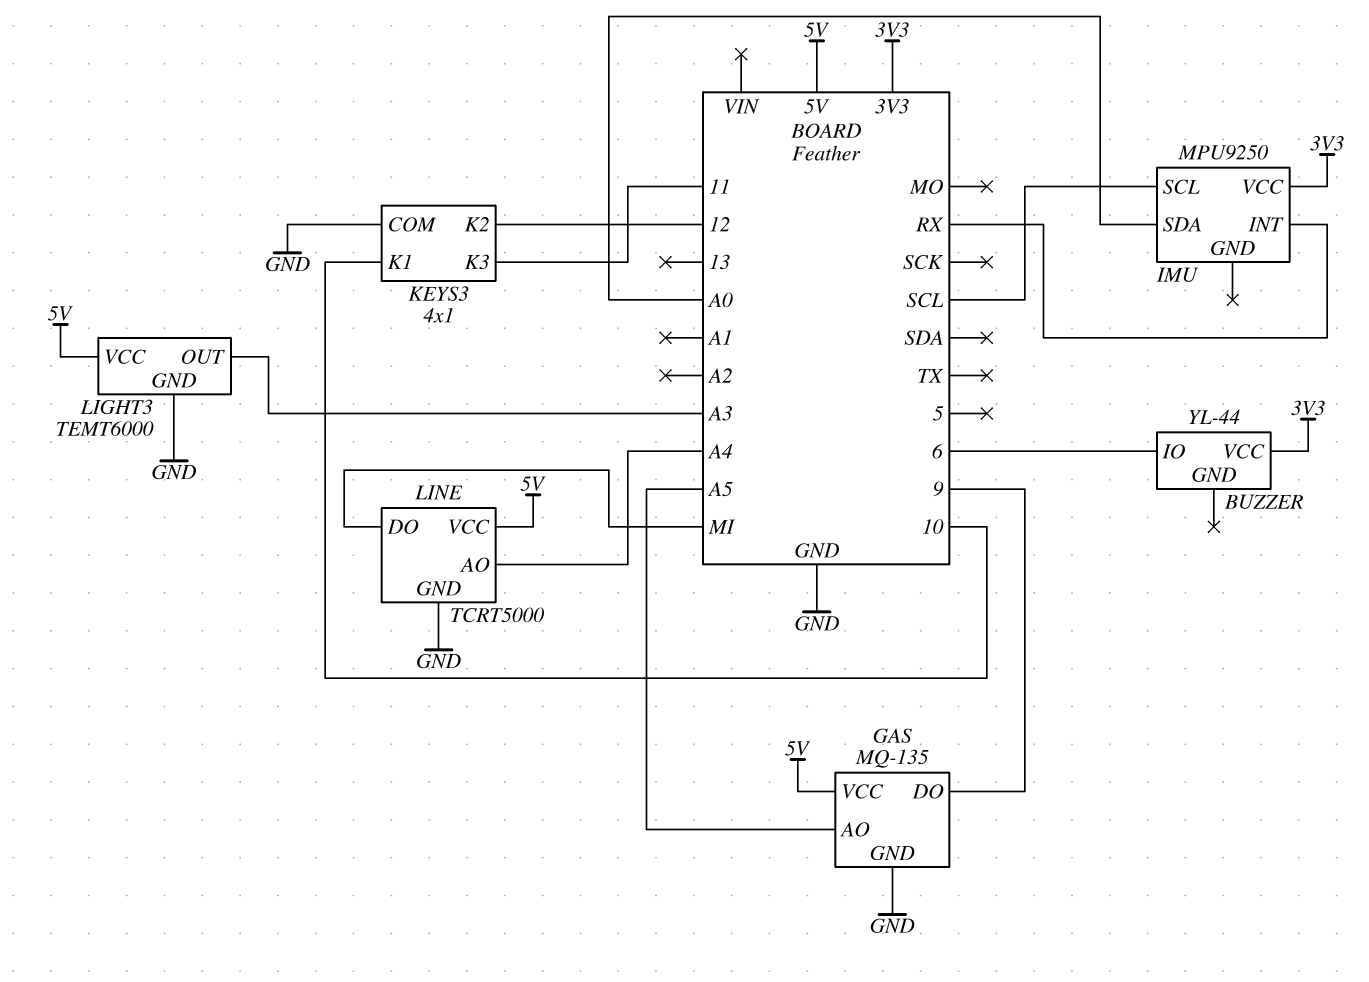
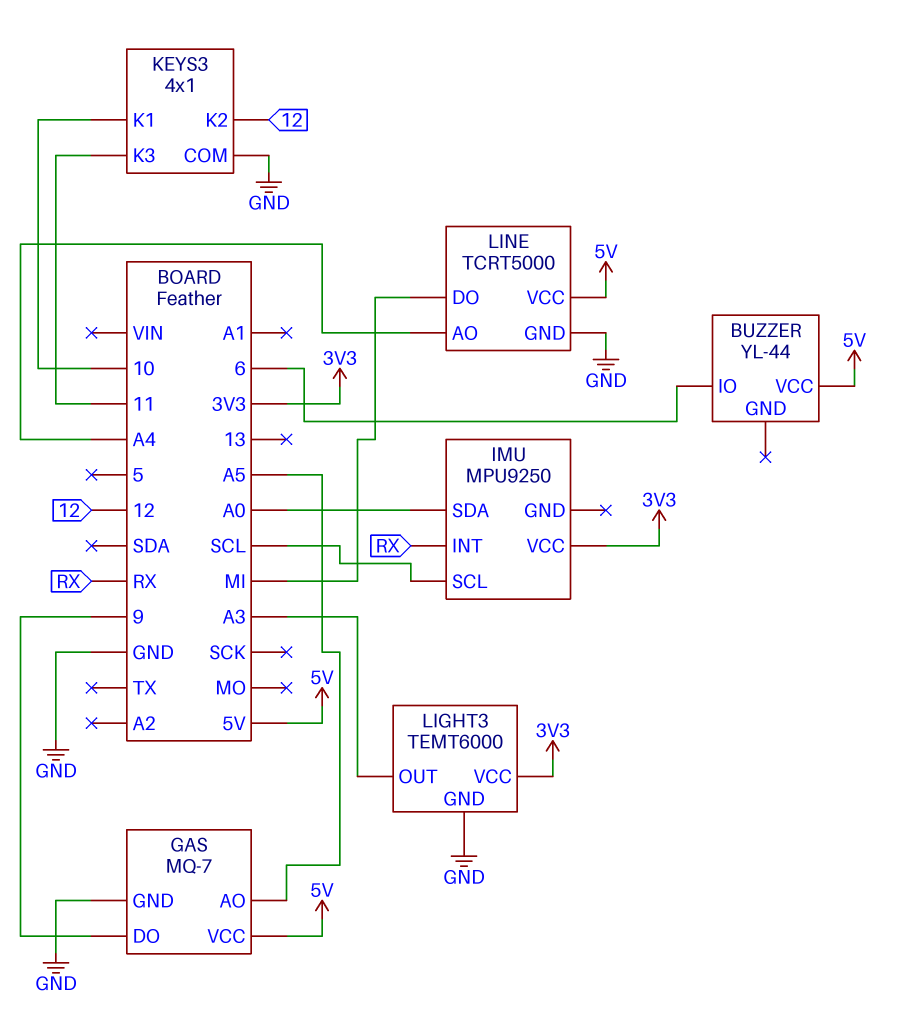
BUZZER pin VCC: 3V3 -> 5V
GAS: MQ-135 -> MQ-7
LIGHT3 pin VCC: 5V -> 3V3

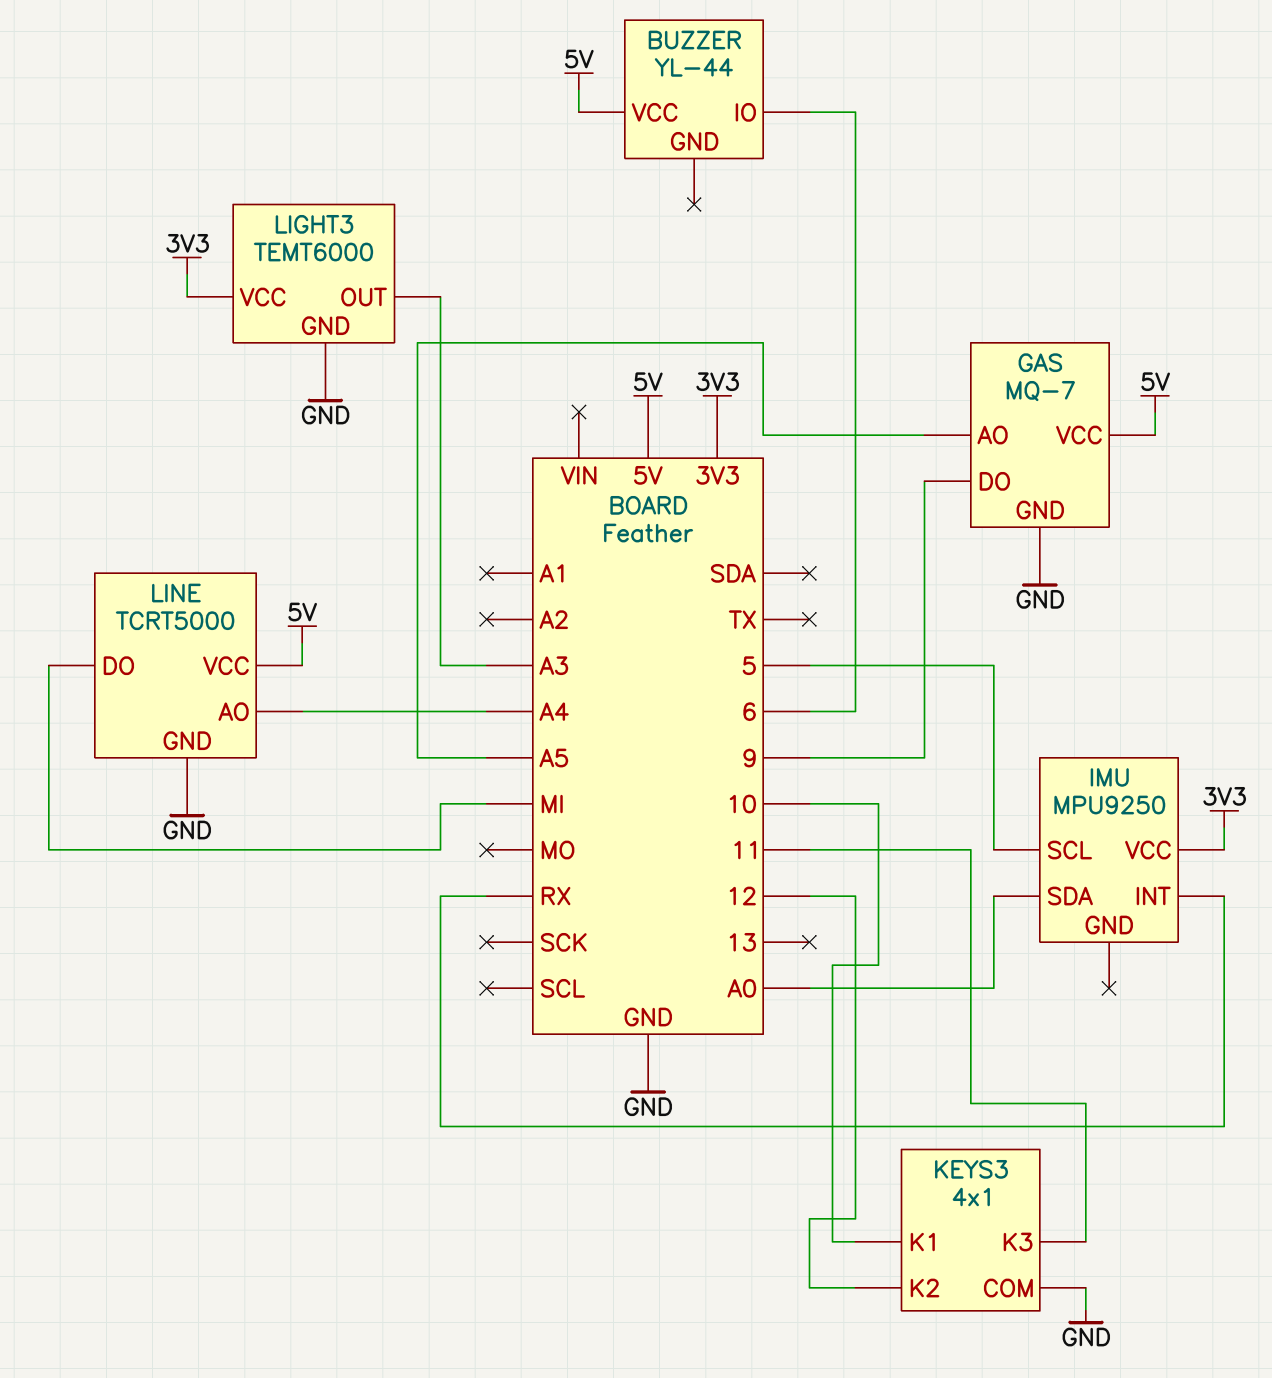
IMU pin SCL: SCL -> 5

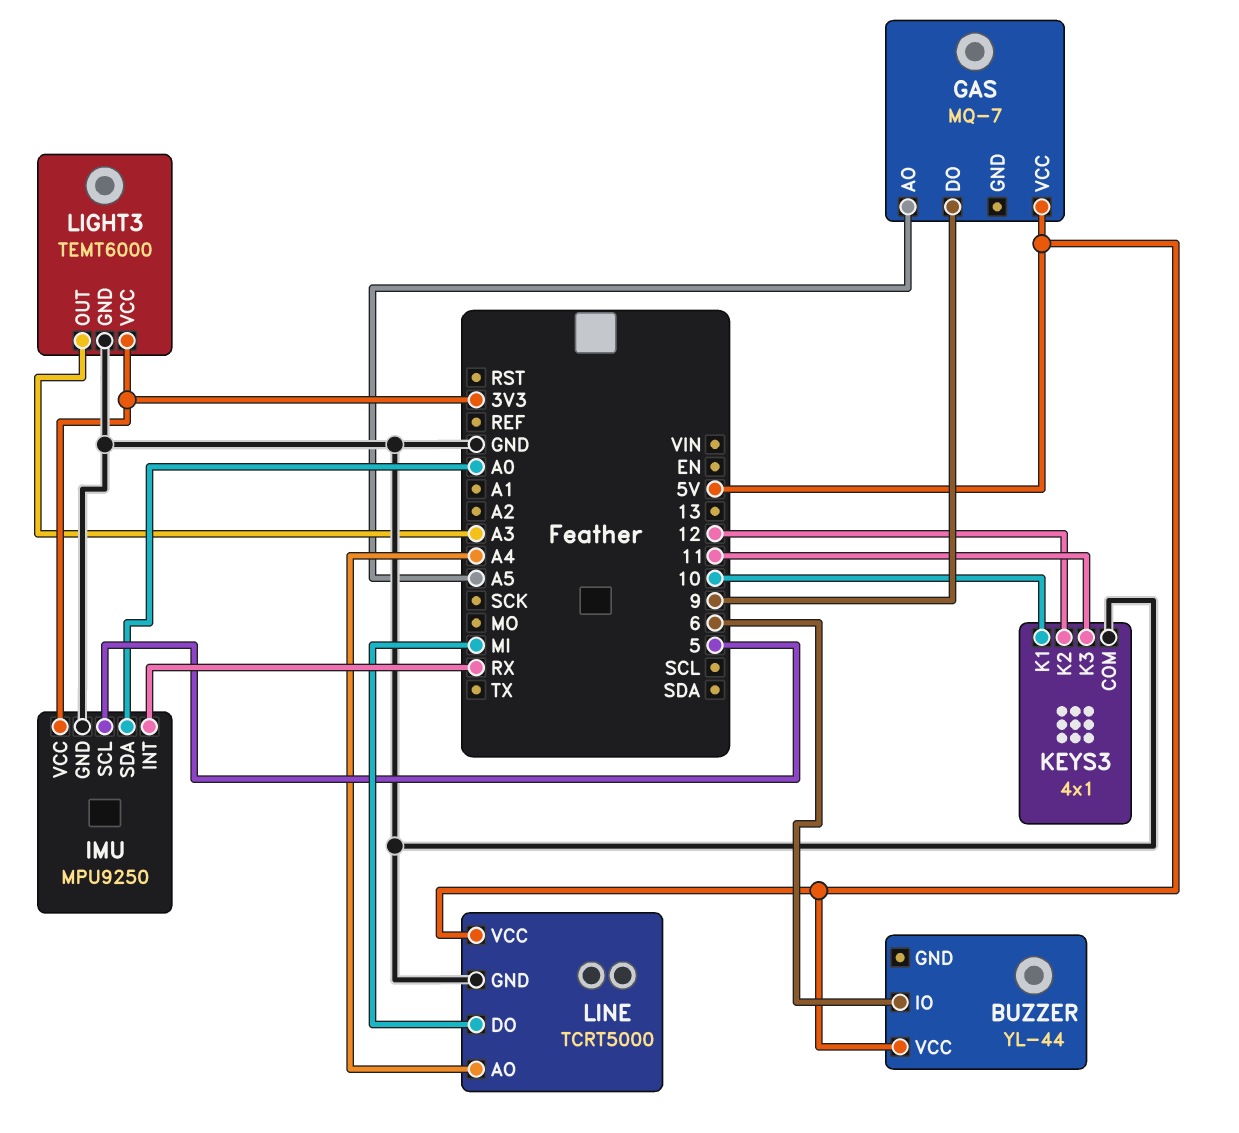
GAS pin GND: GND -> none
IMU pin GND: none -> GND

